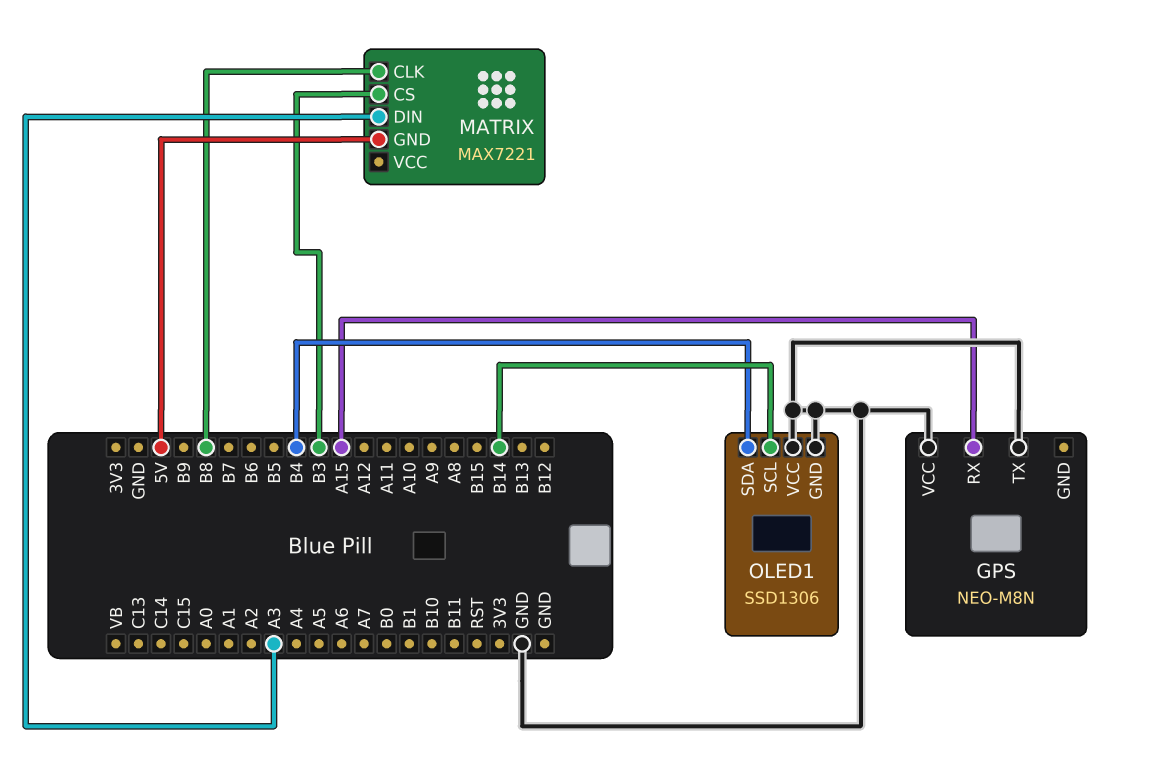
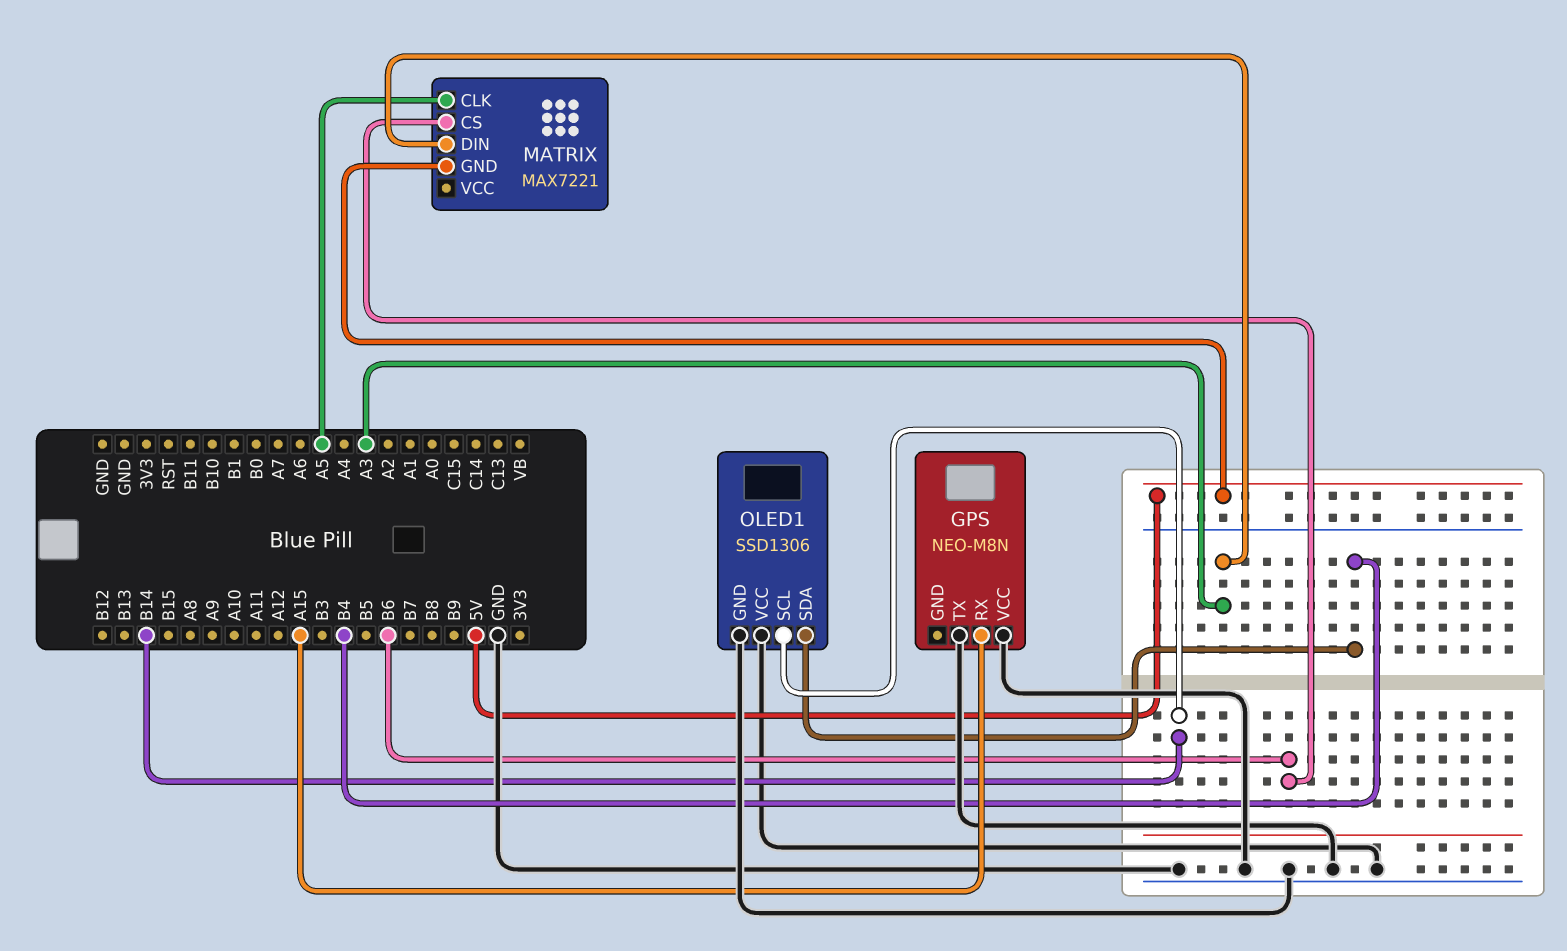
MATRIX pin CLK: B8 -> A5
MATRIX pin CS: B3 -> B6

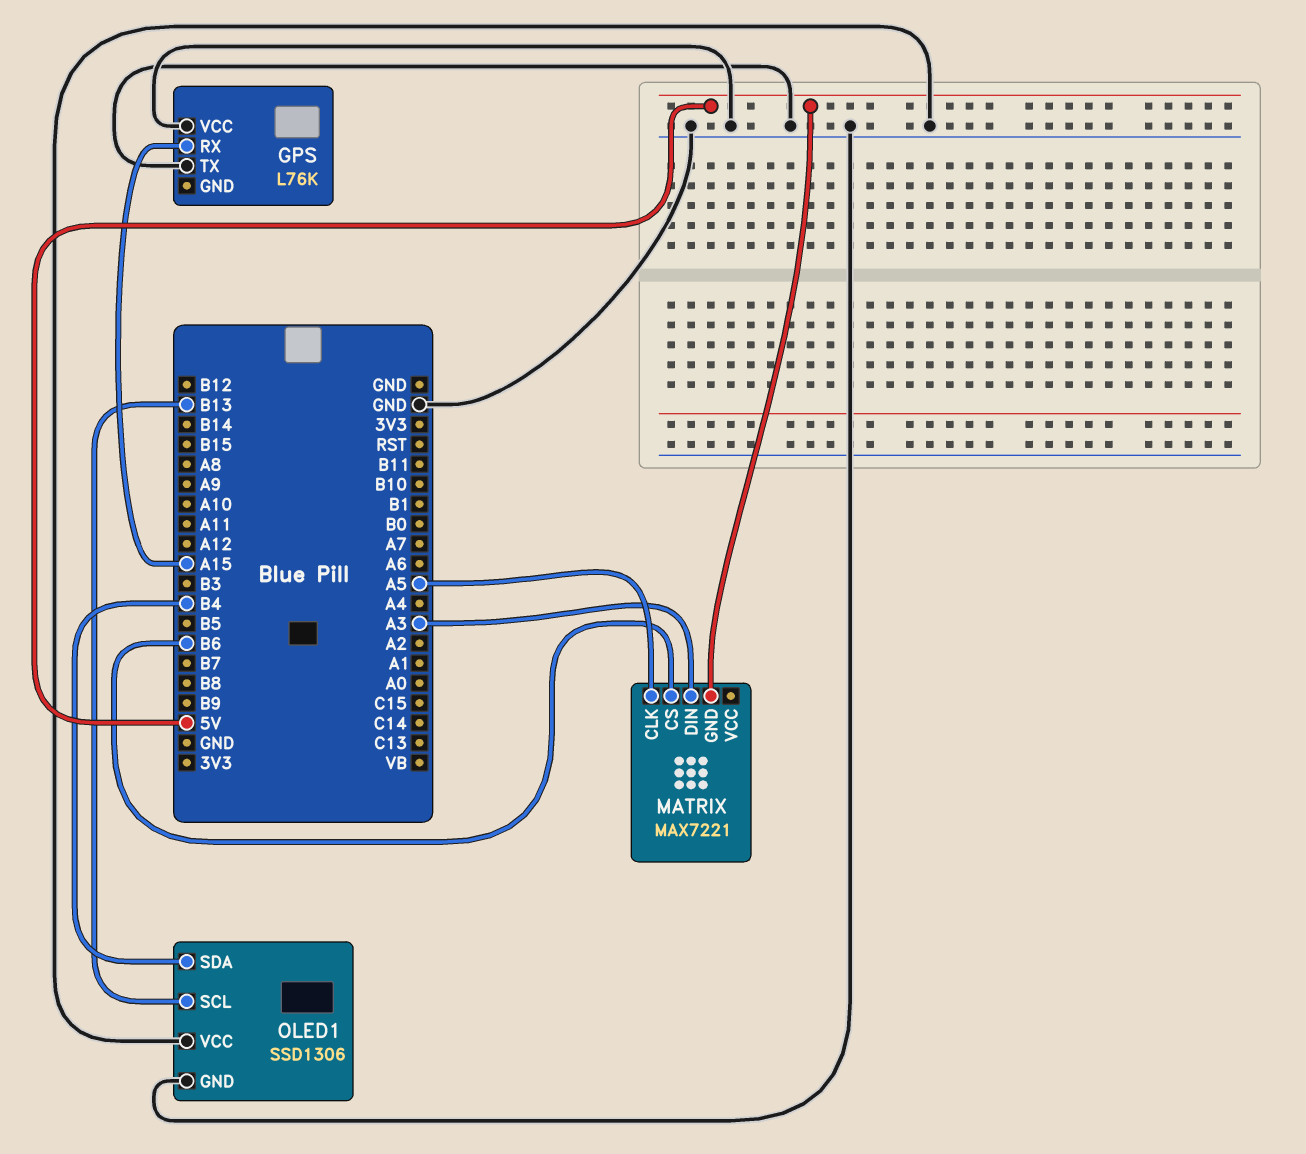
GPS: NEO-M8N -> L76K
OLED1 pin SCL: B14 -> B13

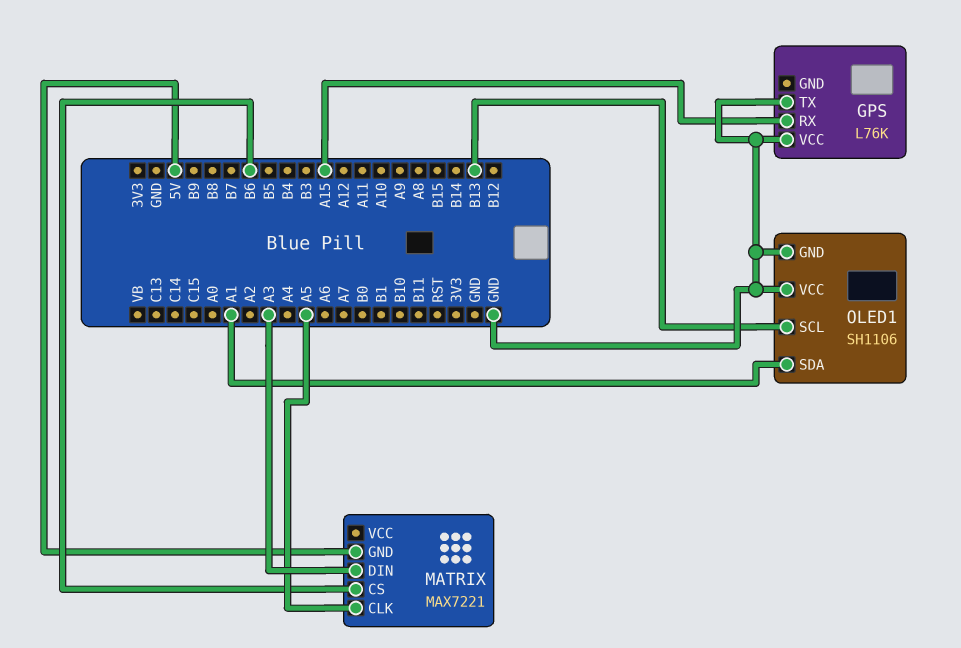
OLED1: SSD1306 -> SH1106
OLED1 pin SDA: B4 -> A1

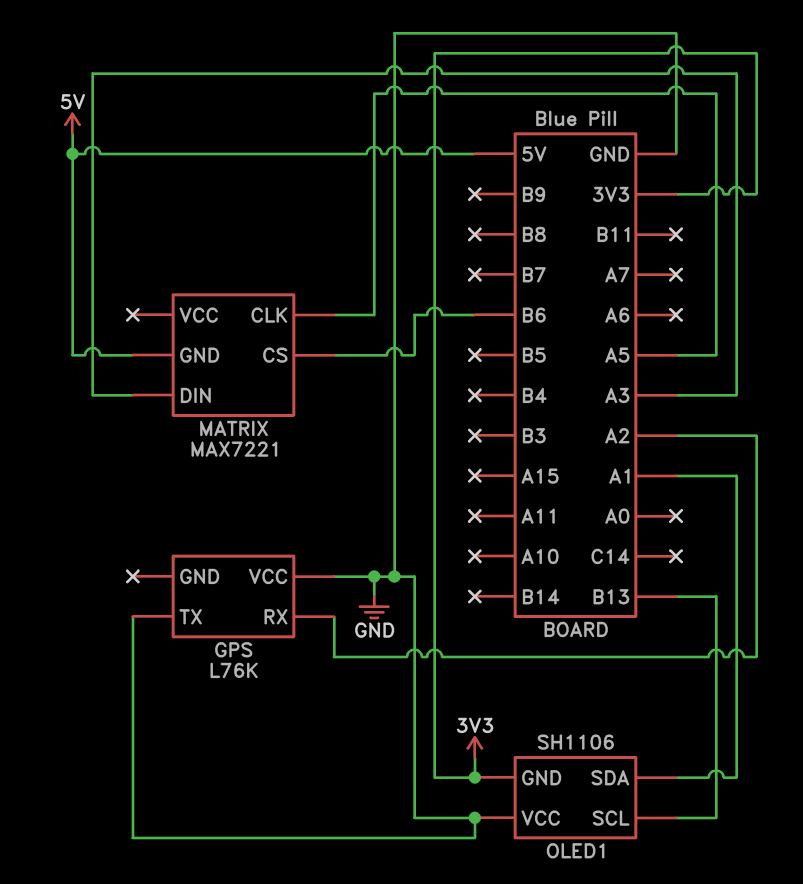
GPS pin RX: A15 -> A2
OLED1 pin GND: GND -> 3V3

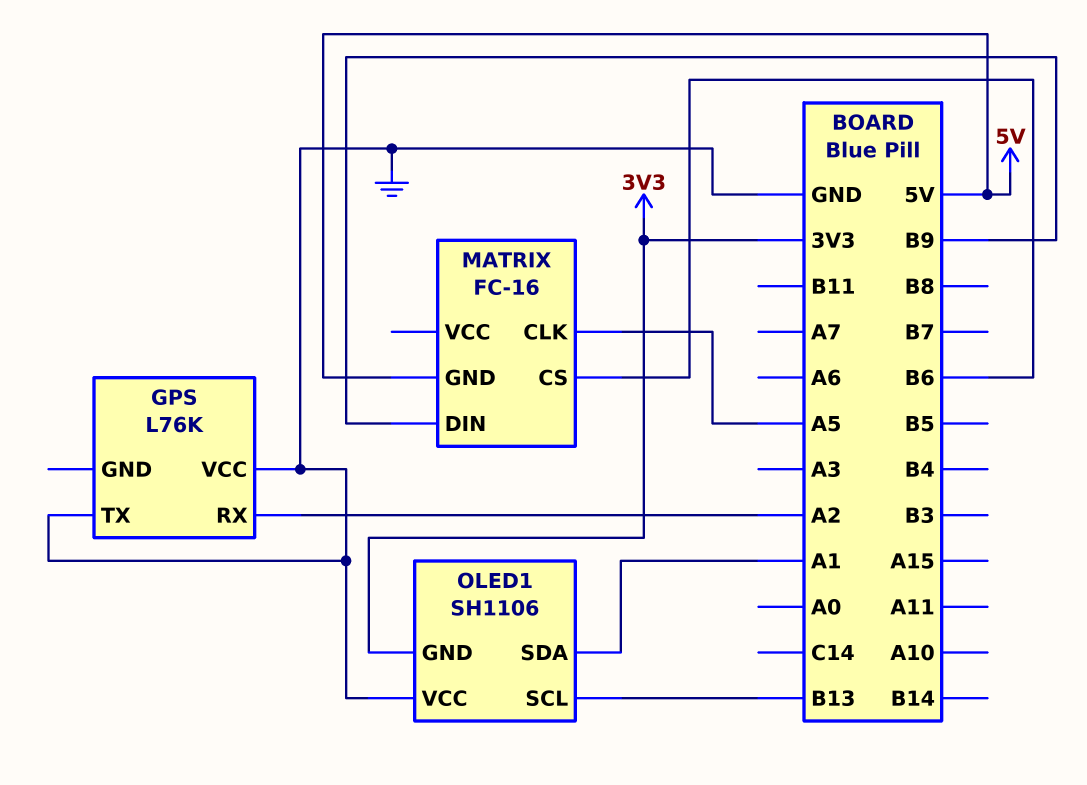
MATRIX: MAX7221 -> FC-16
MATRIX pin DIN: A3 -> B9

